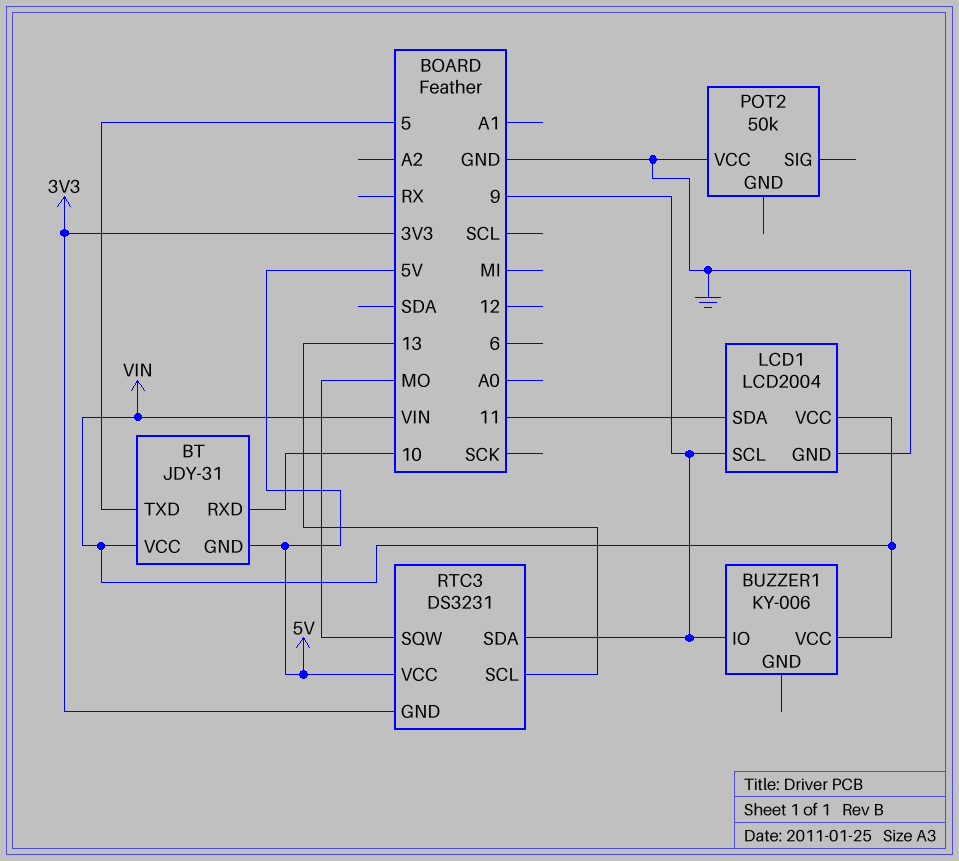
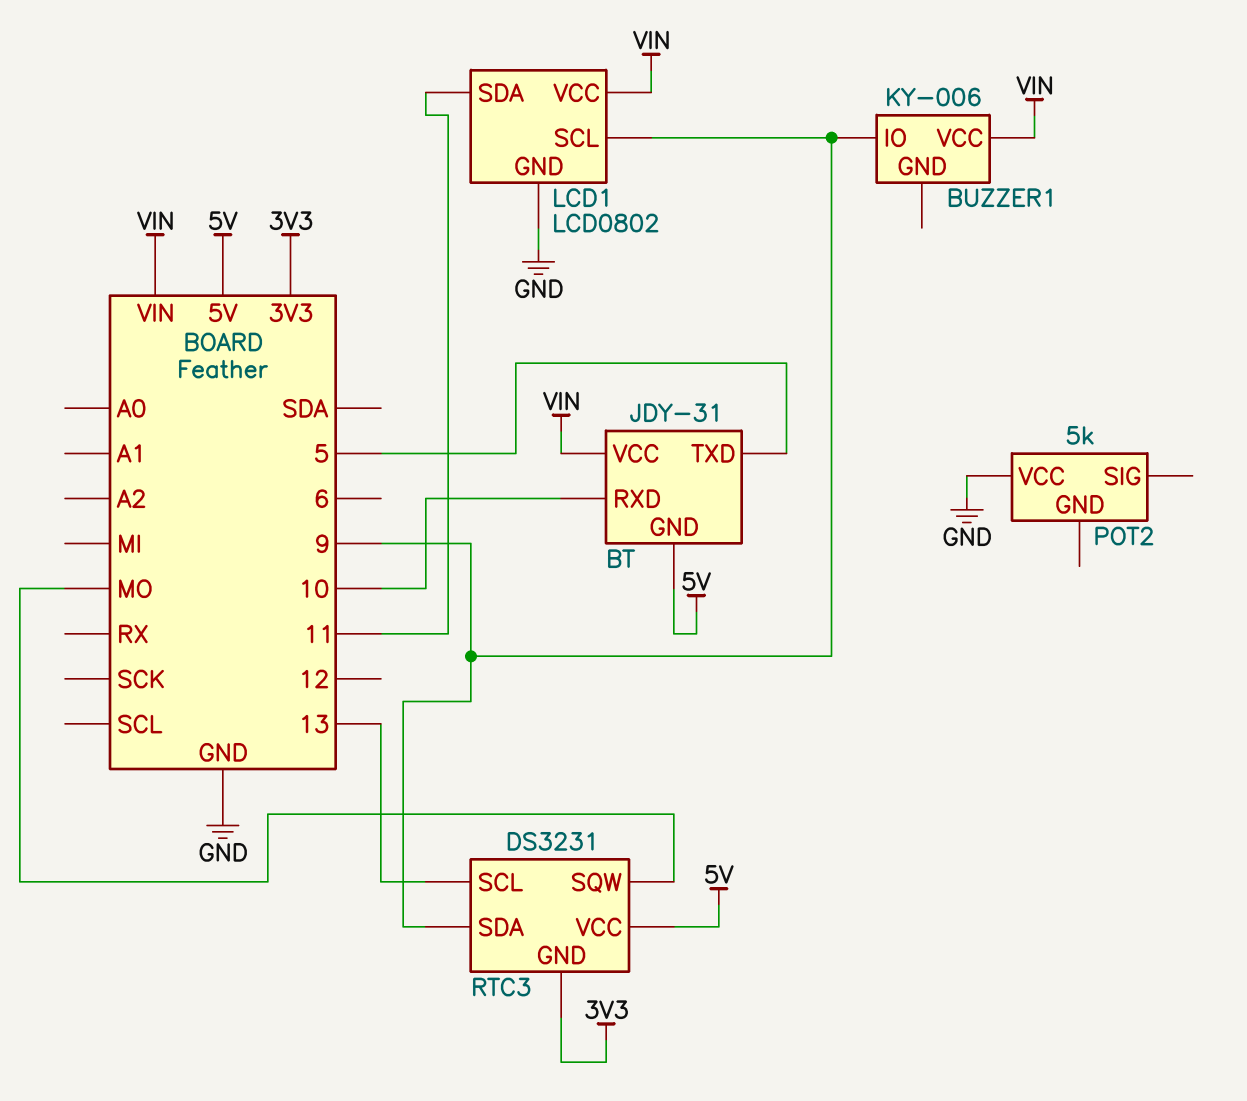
LCD1: LCD2004 -> LCD0802
POT2: 50k -> 5k

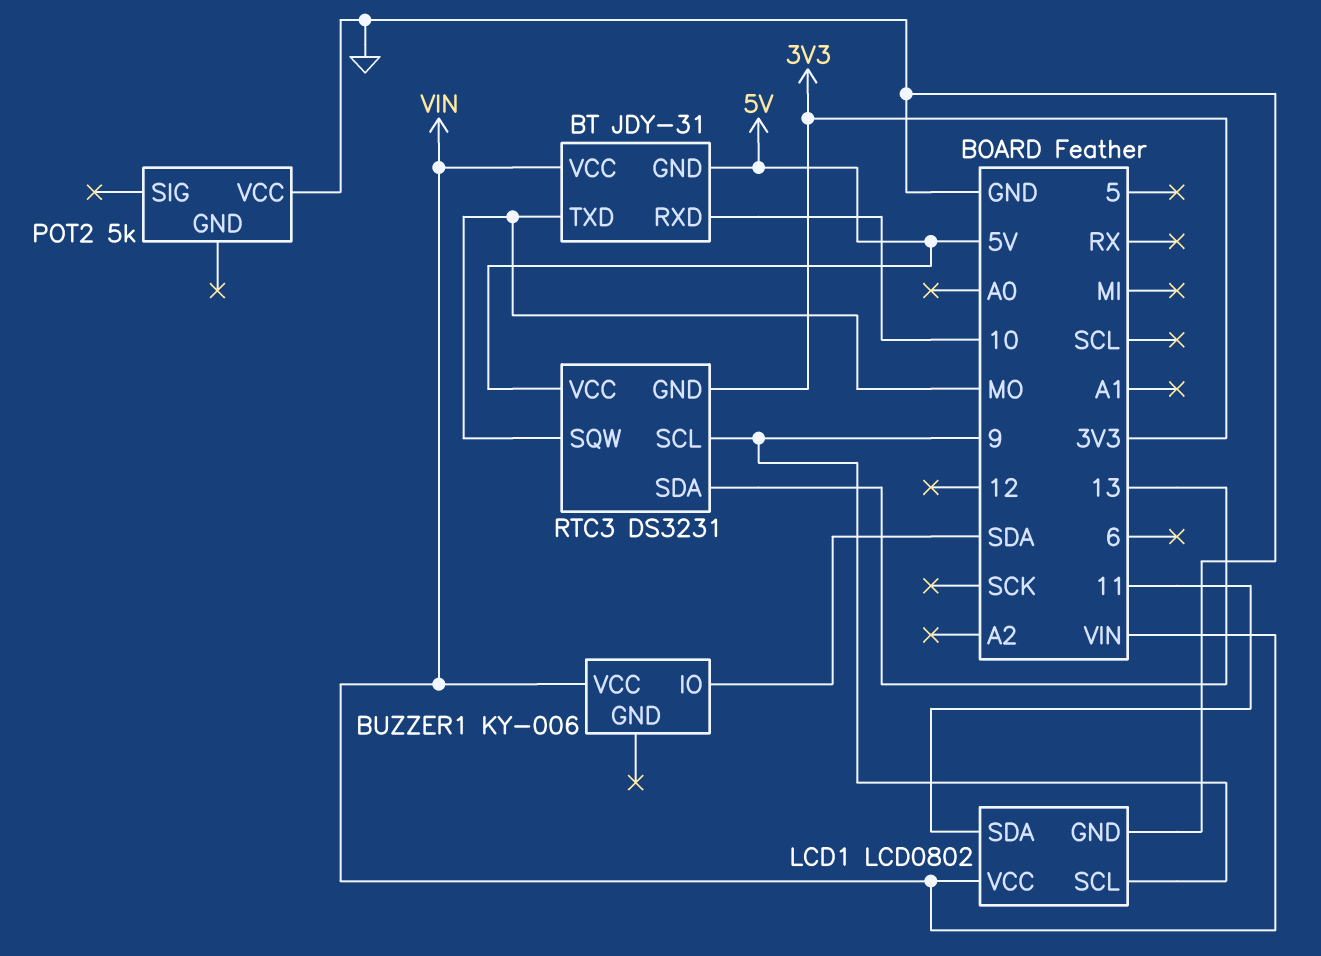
BT pin TXD: 5 -> MO
BUZZER1 pin IO: 9 -> SDA
RTC3 pin SCL: 13 -> 9
RTC3 pin SDA: 9 -> 13

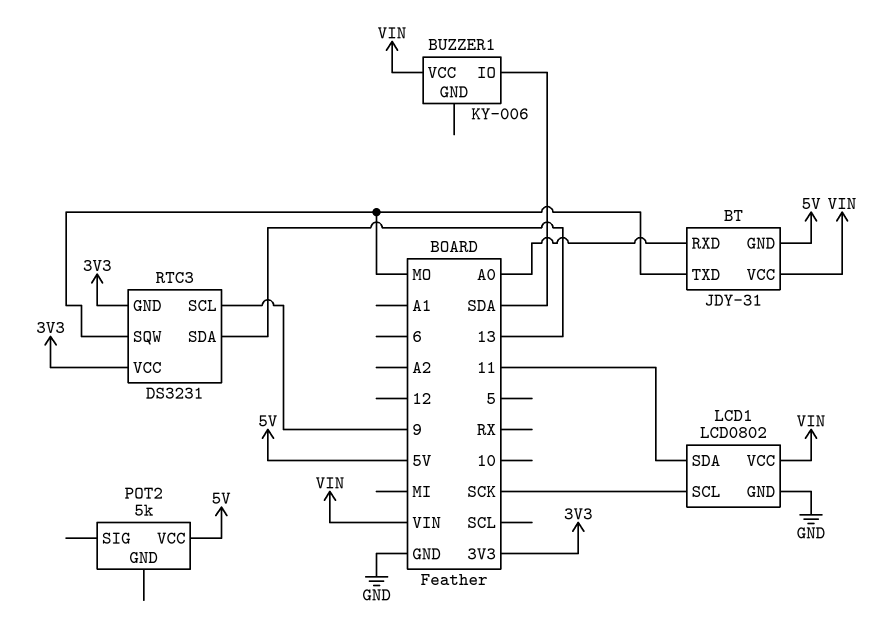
BT pin RXD: 10 -> A0
LCD1 pin SCL: 9 -> SCK
POT2 pin VCC: GND -> 5V
RTC3 pin VCC: 5V -> 3V3

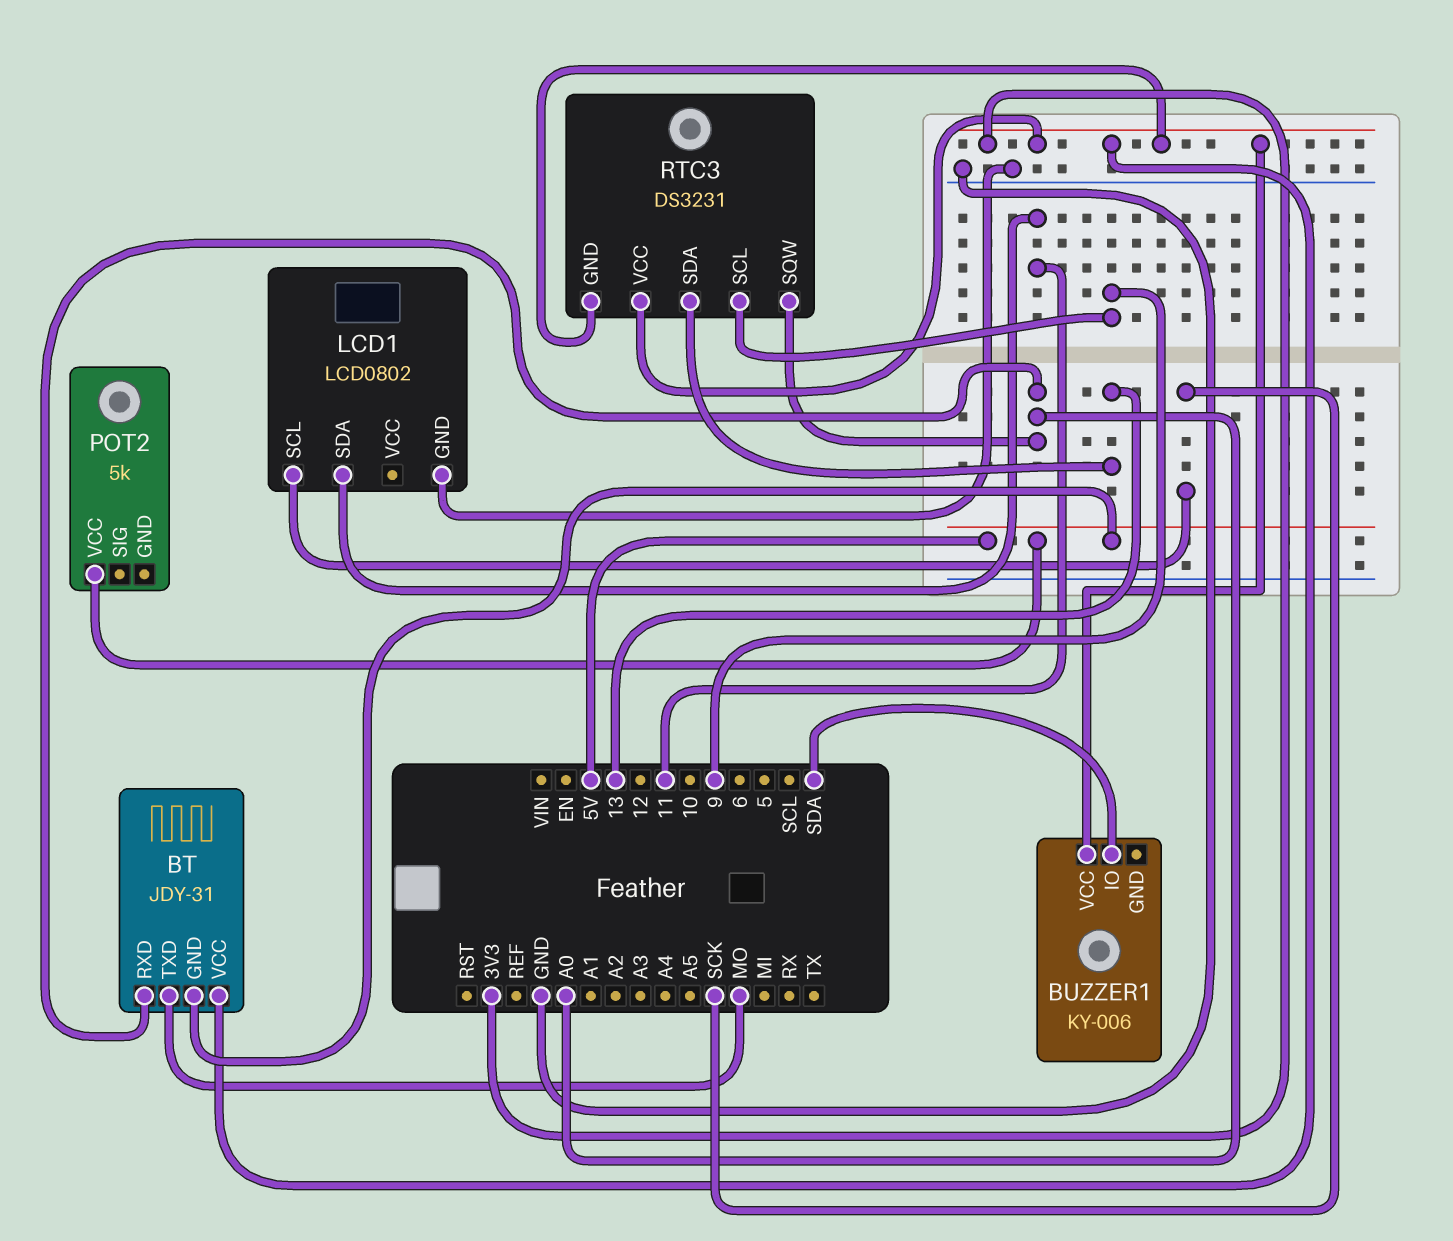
BT pin VCC: VIN -> 3V3
BUZZER1 pin VCC: VIN -> 3V3
LCD1 pin VCC: VIN -> none
RTC3 pin SQW: MO -> A0

